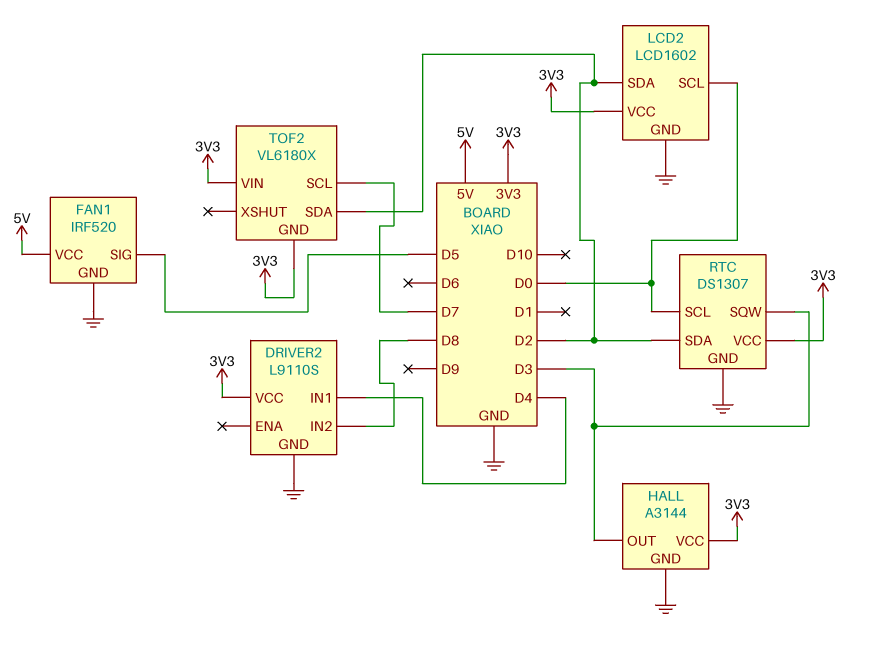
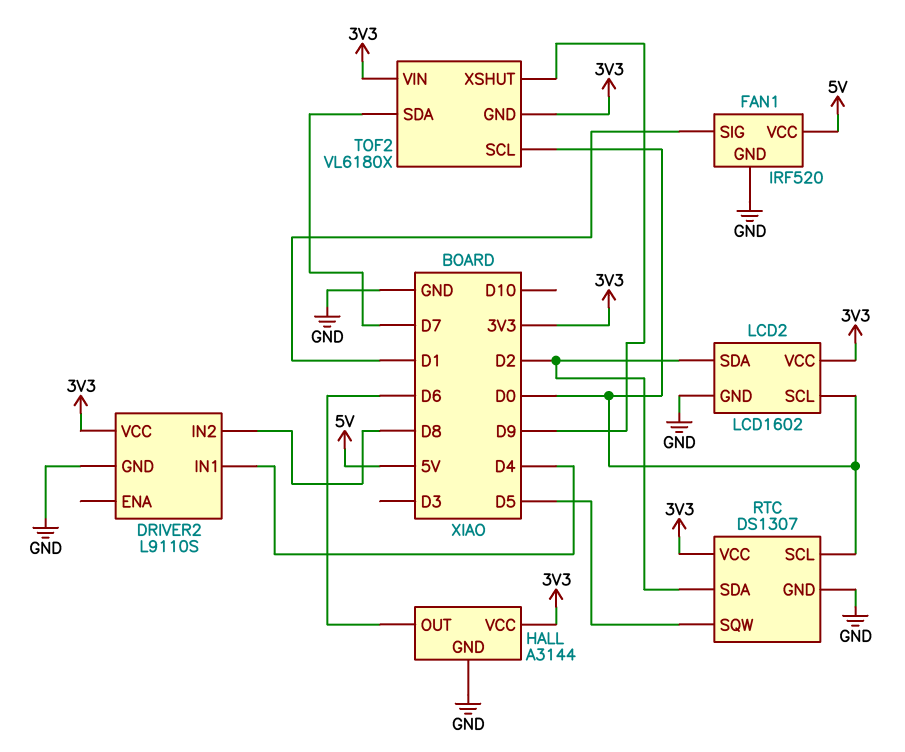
FAN1 pin SIG: D5 -> D1
HALL pin OUT: D3 -> D6
RTC pin SQW: D3 -> D5
TOF2 pin SCL: D7 -> D0
TOF2 pin SDA: D2 -> D7
TOF2 pin XSHUT: none -> D9

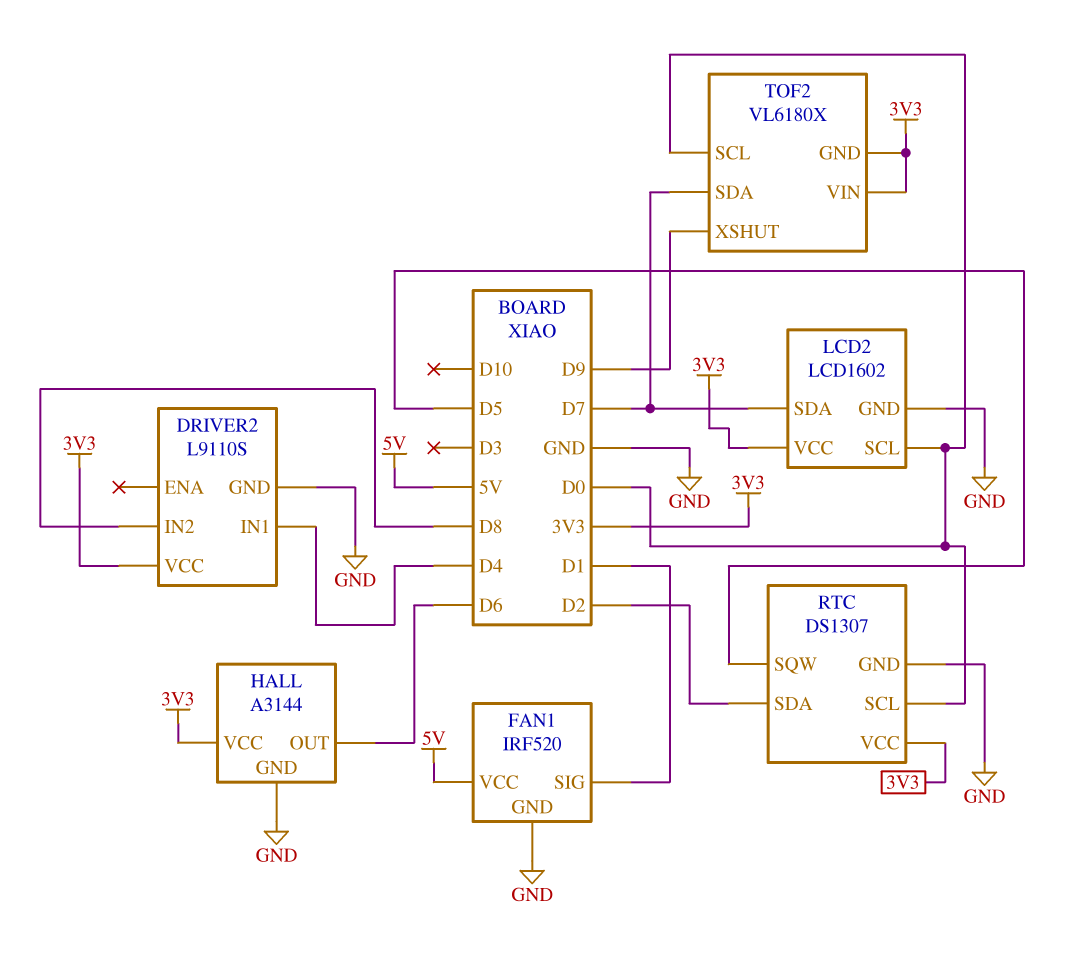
LCD2 pin SDA: D2 -> D7

